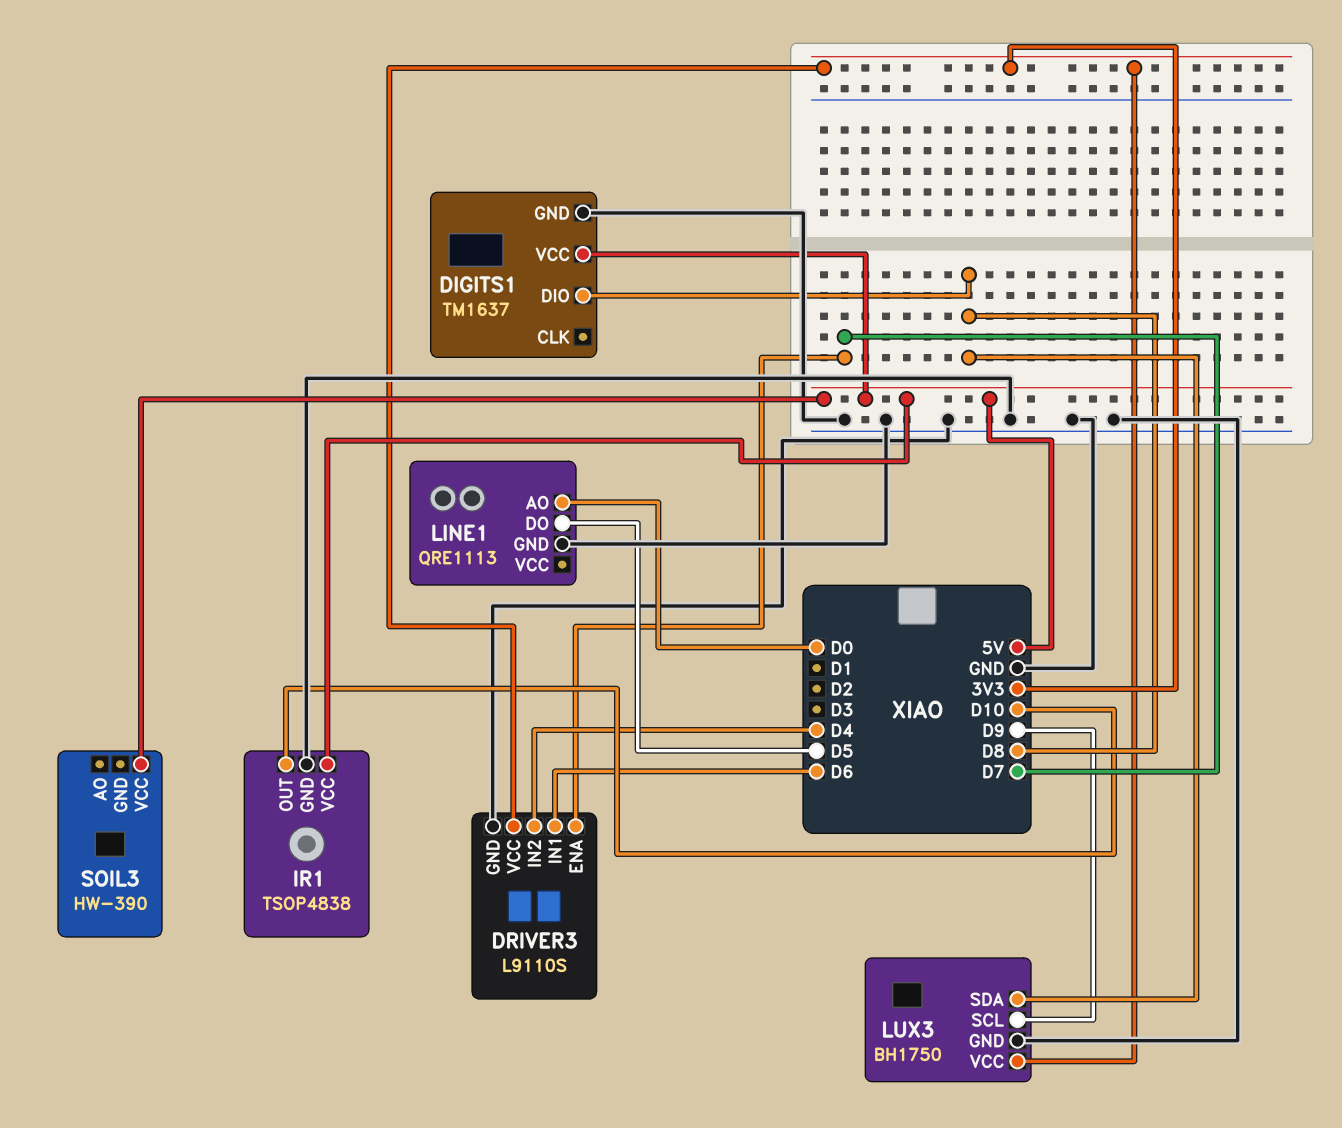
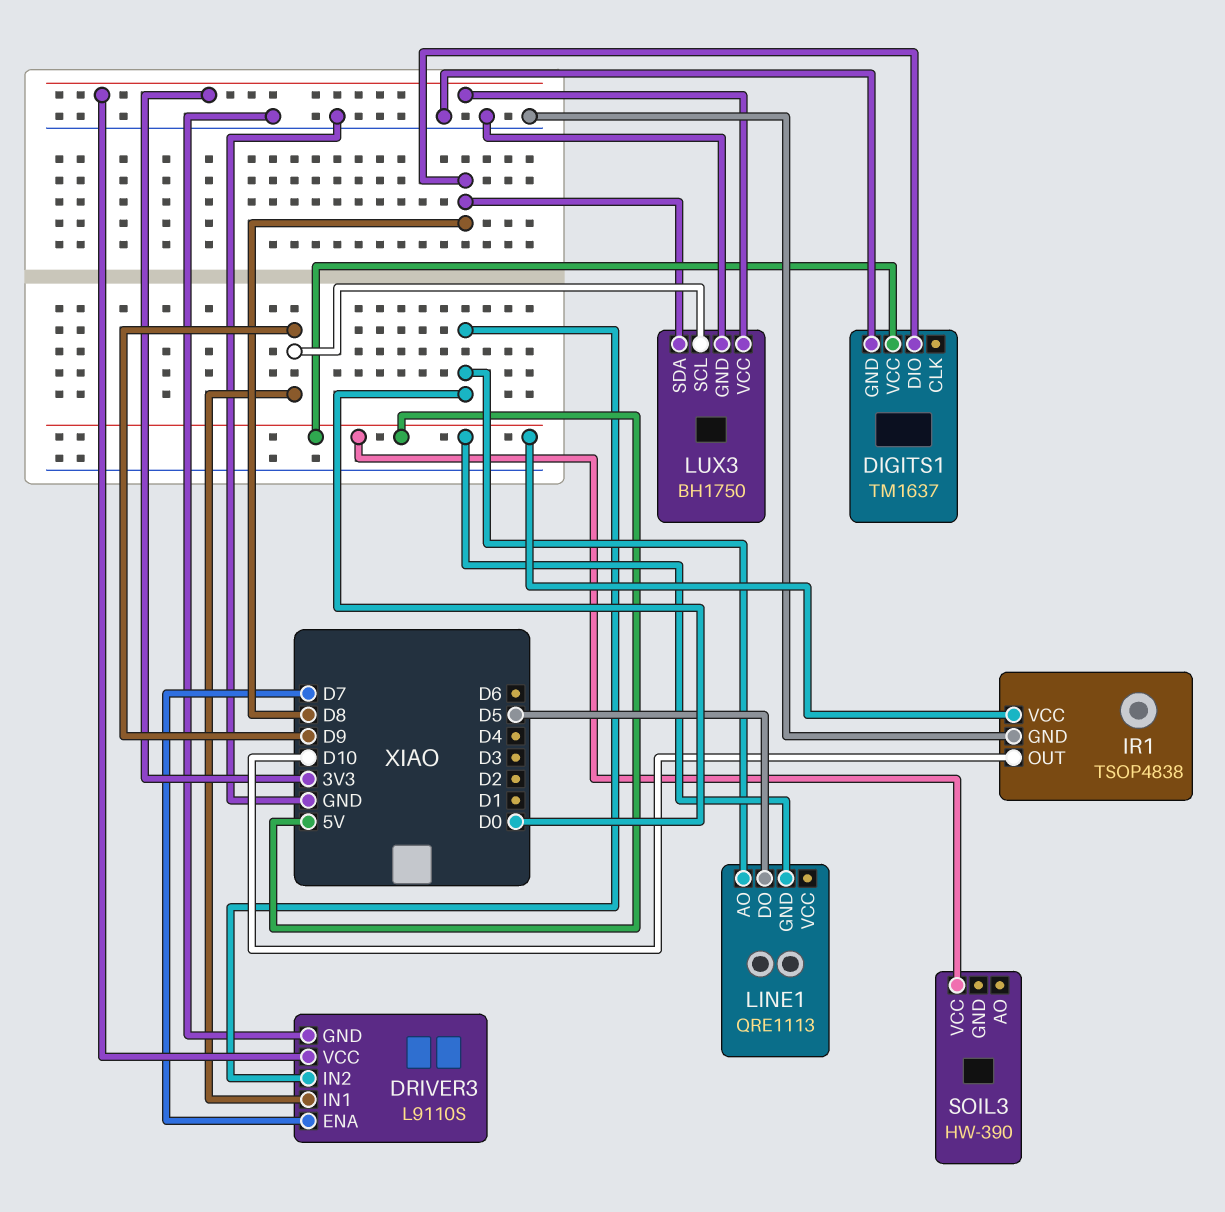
DRIVER3 pin IN1: D6 -> D9
DRIVER3 pin IN2: D4 -> D0
LINE1 pin GND: GND -> 5V

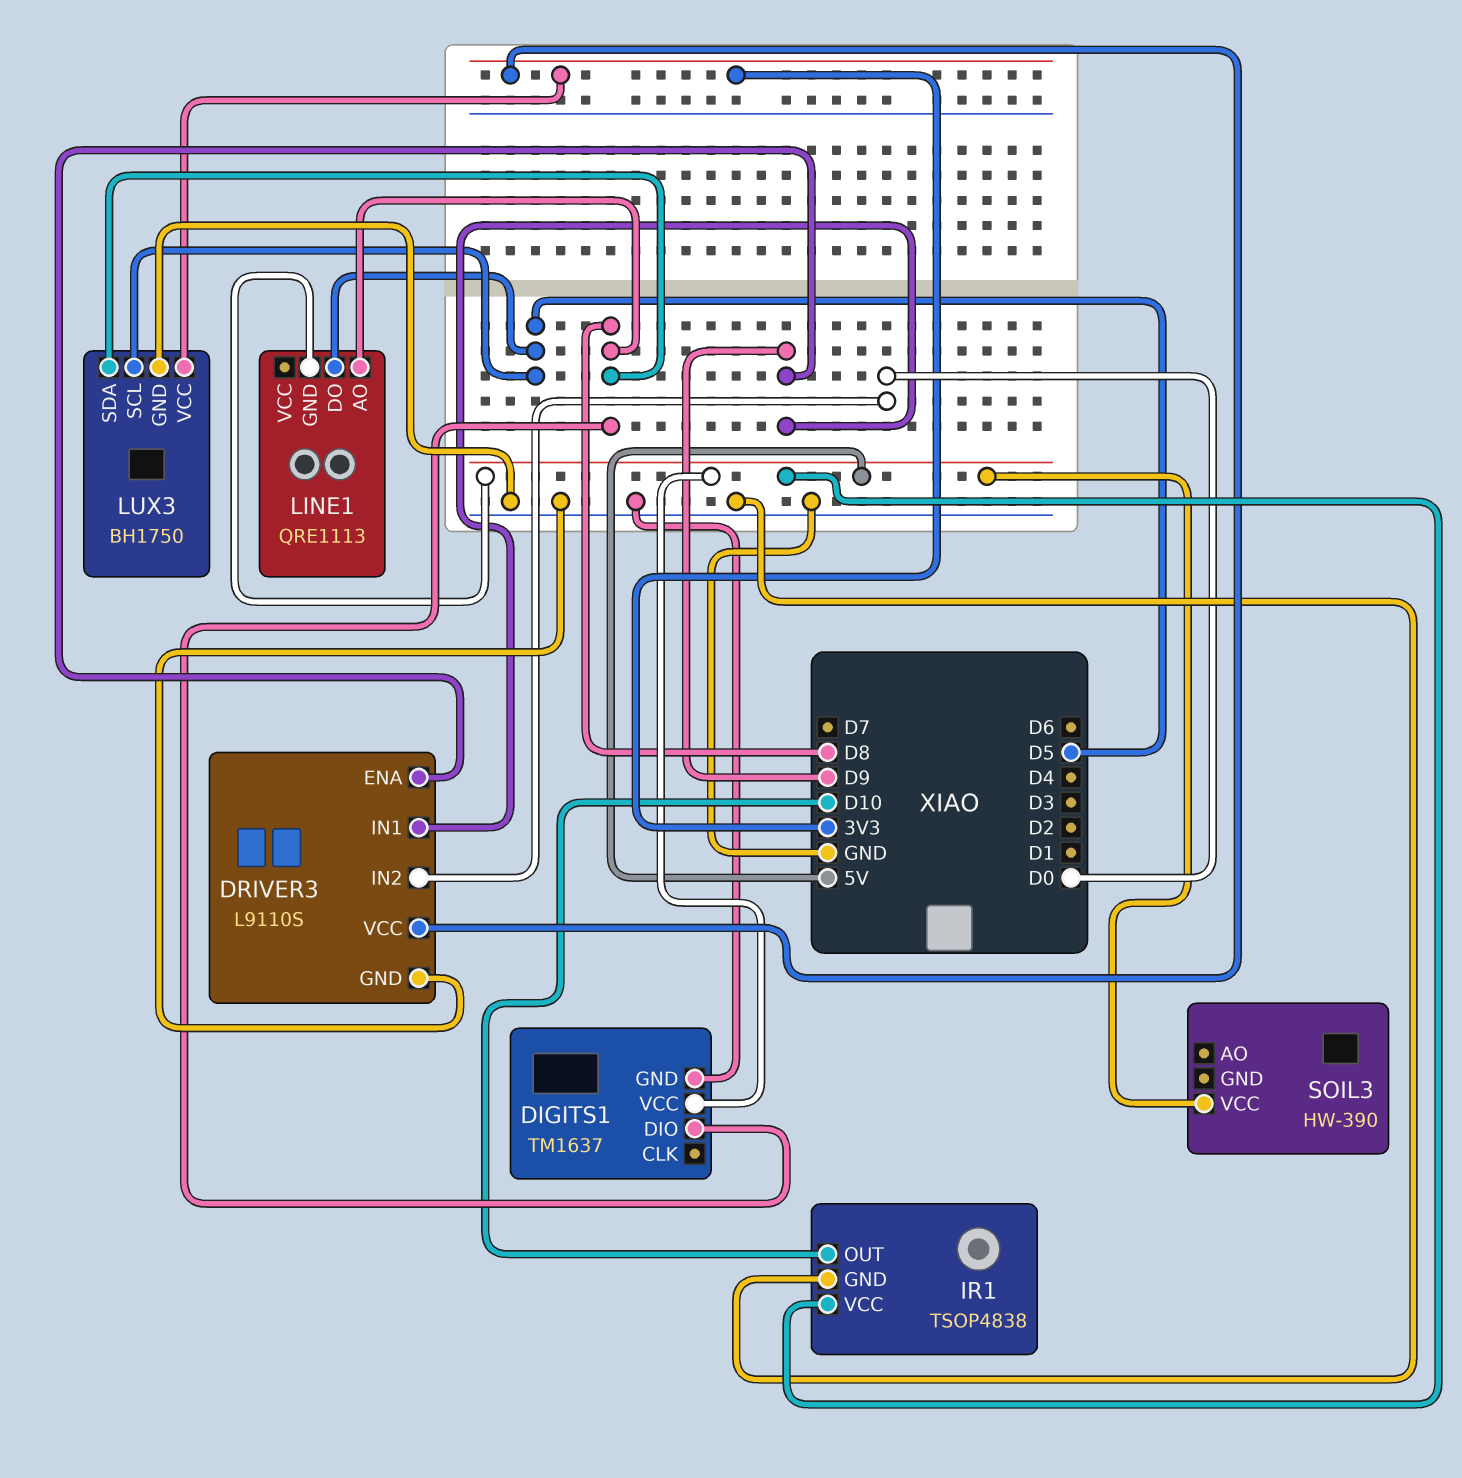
DRIVER3 pin ENA: D7 -> D9
LINE1 pin AO: D0 -> D8
LUX3 pin SCL: D9 -> D5

